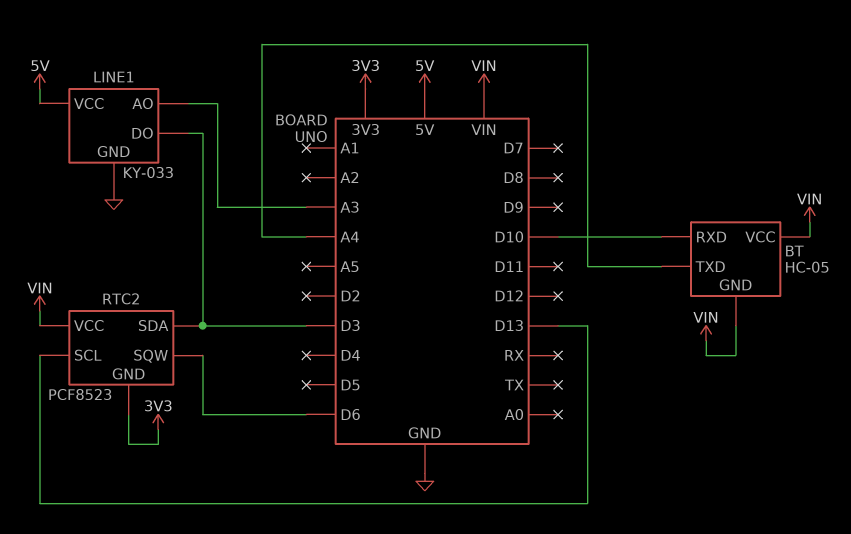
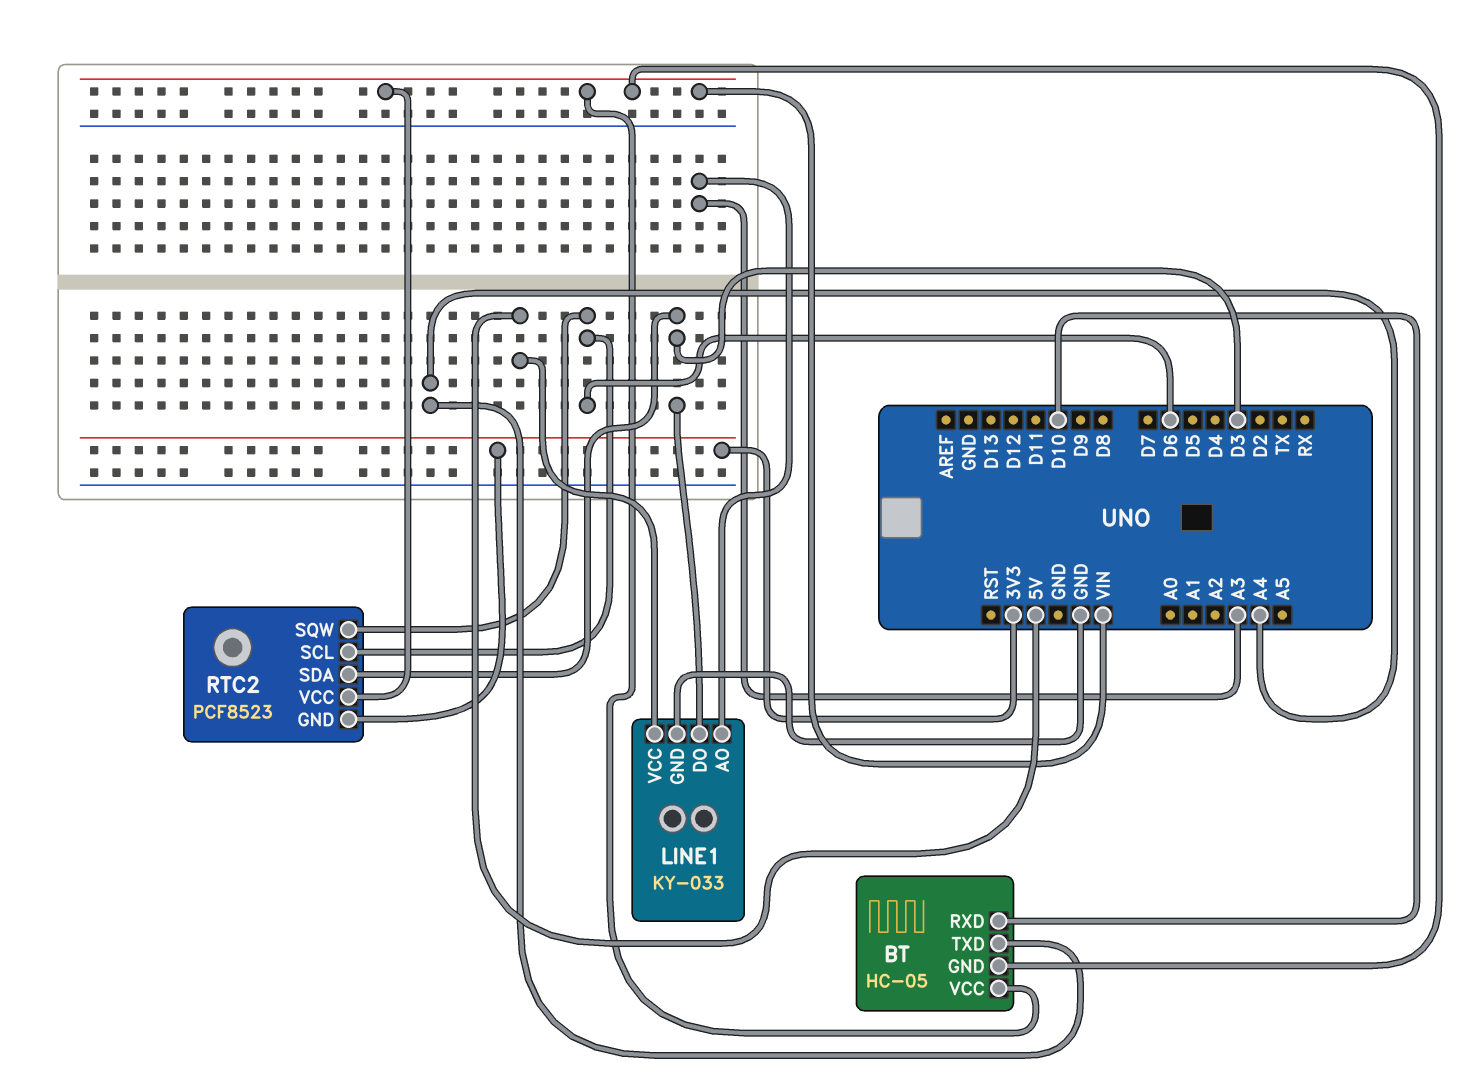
RTC2 pin SCL: D13 -> D6

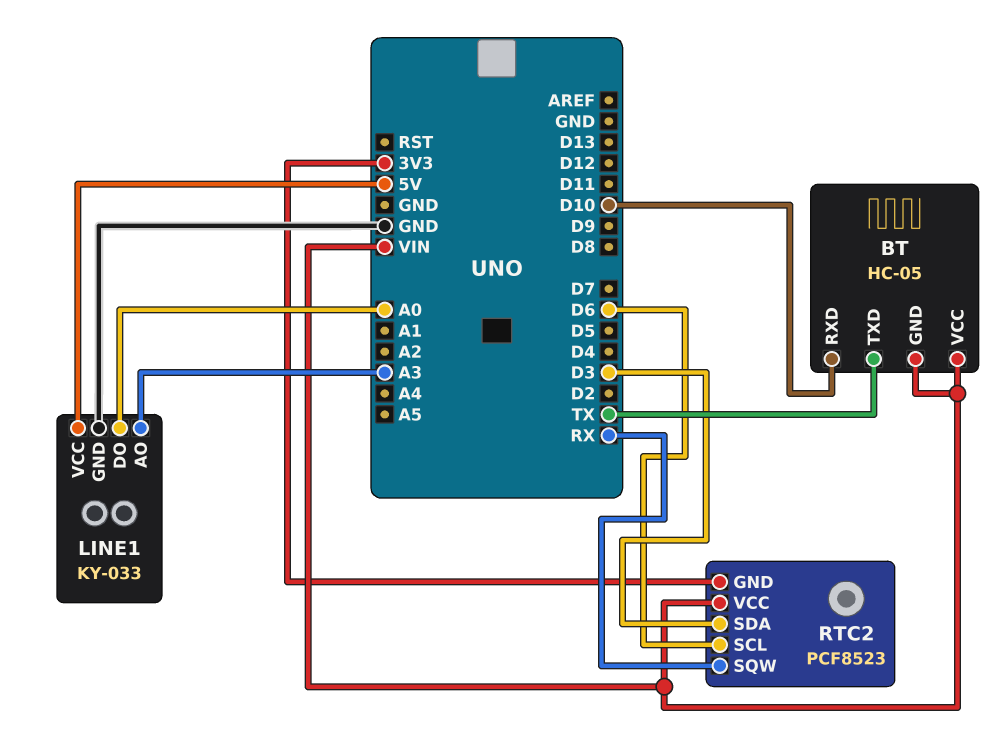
BT pin TXD: A4 -> TX
LINE1 pin DO: D3 -> A0
RTC2 pin SQW: D6 -> RX

